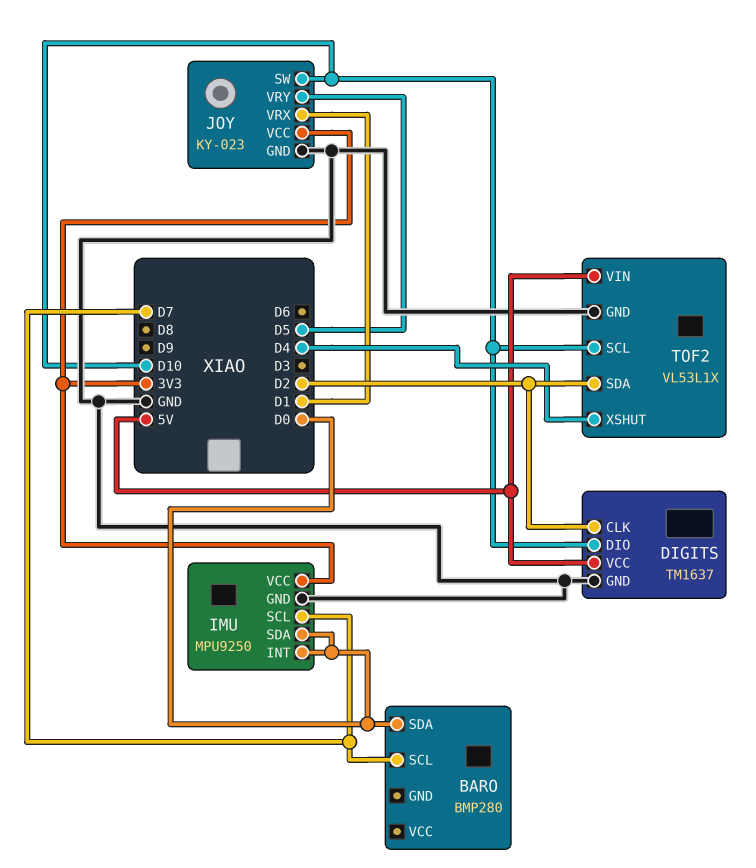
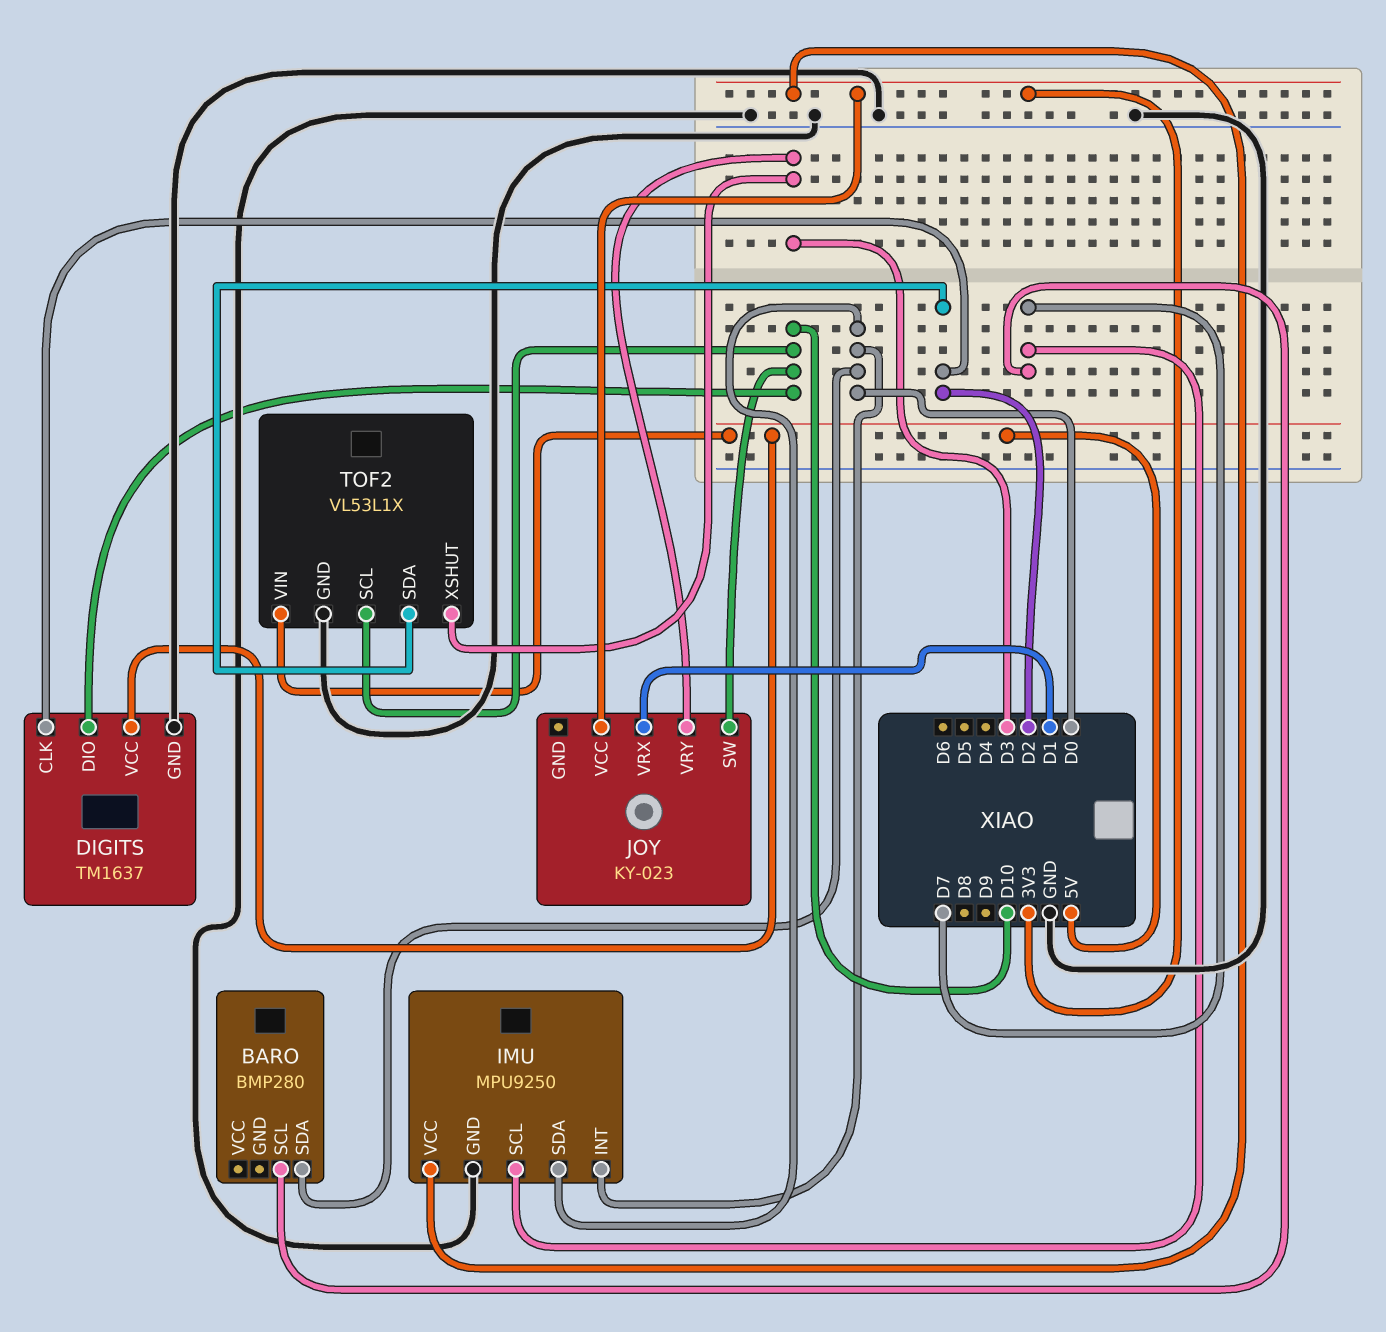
JOY pin GND: GND -> none
JOY pin VRY: D5 -> D3
TOF2 pin XSHUT: D4 -> D3

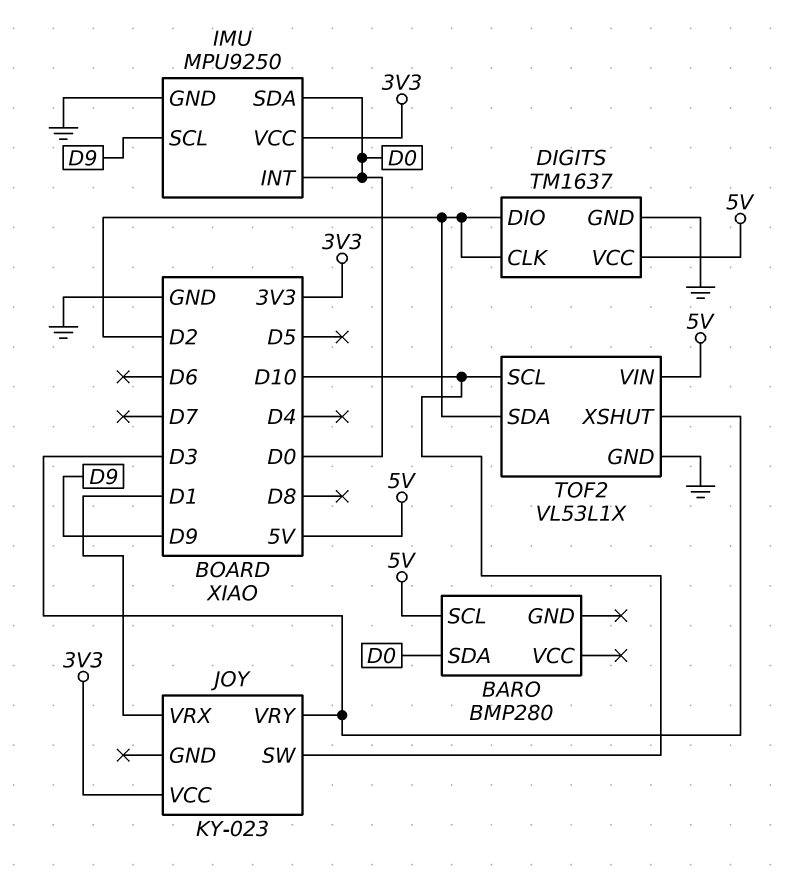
BARO pin SCL: D7 -> 5V
DIGITS pin DIO: D10 -> D2
IMU pin SCL: D7 -> D9

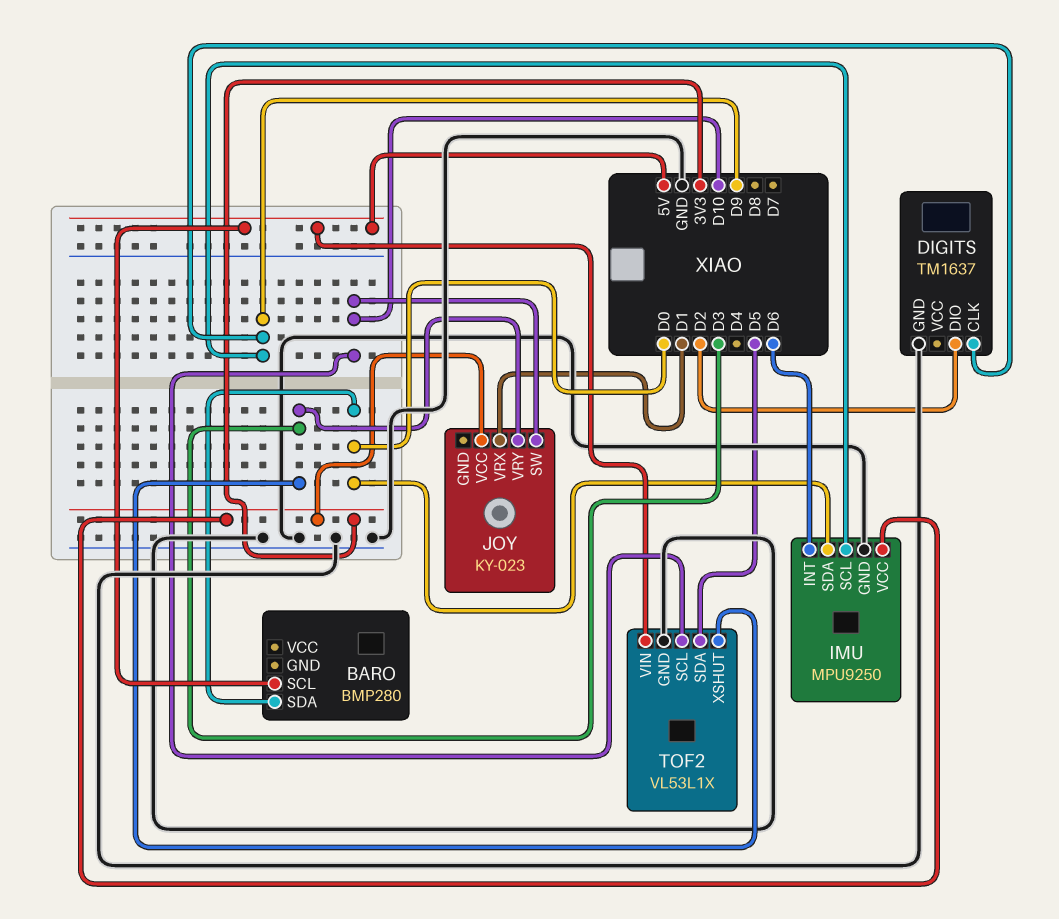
DIGITS pin CLK: D2 -> D9
DIGITS pin VCC: 5V -> none
IMU pin INT: D0 -> D6
TOF2 pin SDA: D2 -> D5

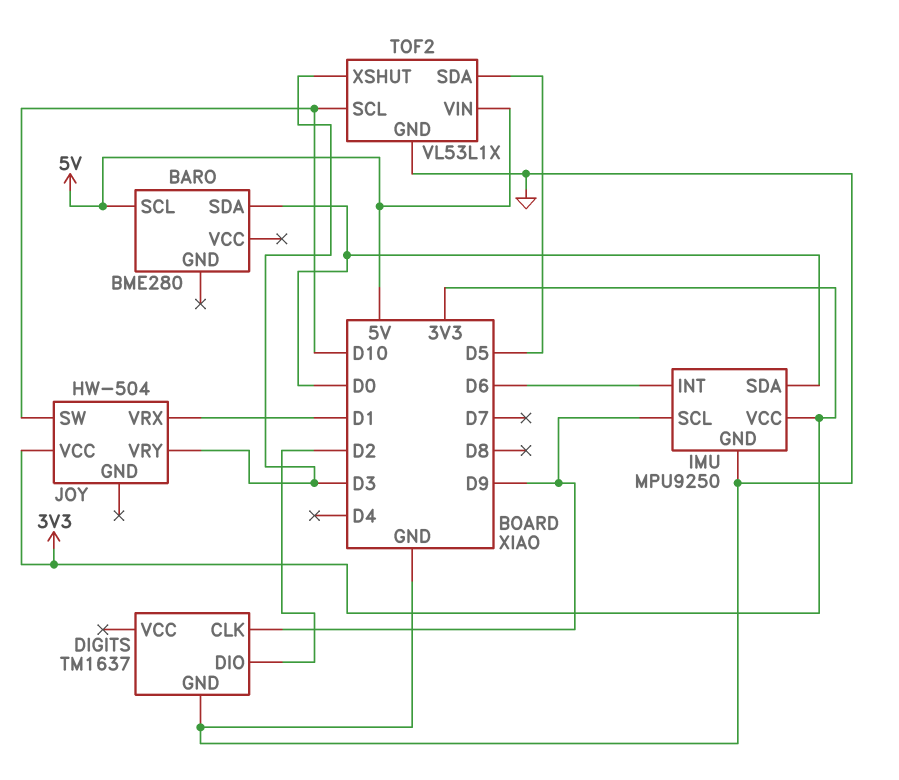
BARO: BMP280 -> BME280
JOY: KY-023 -> HW-504

